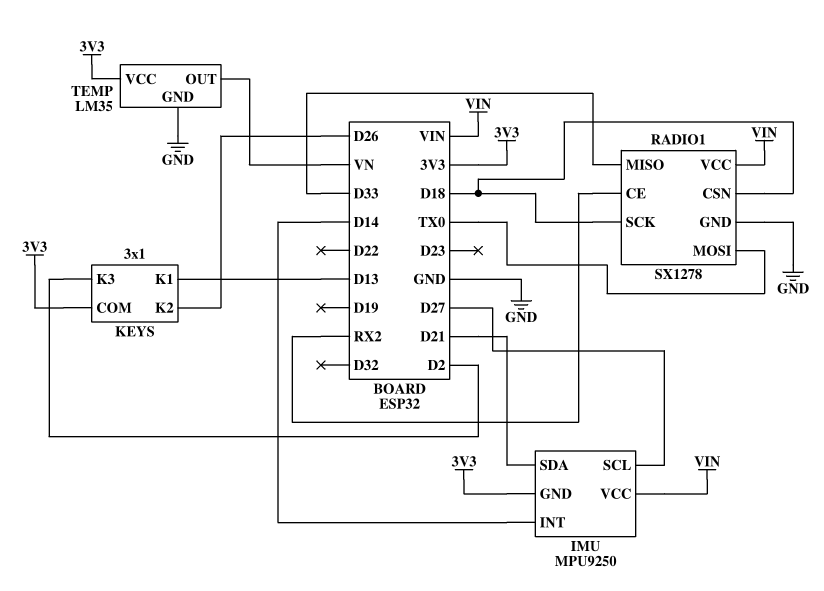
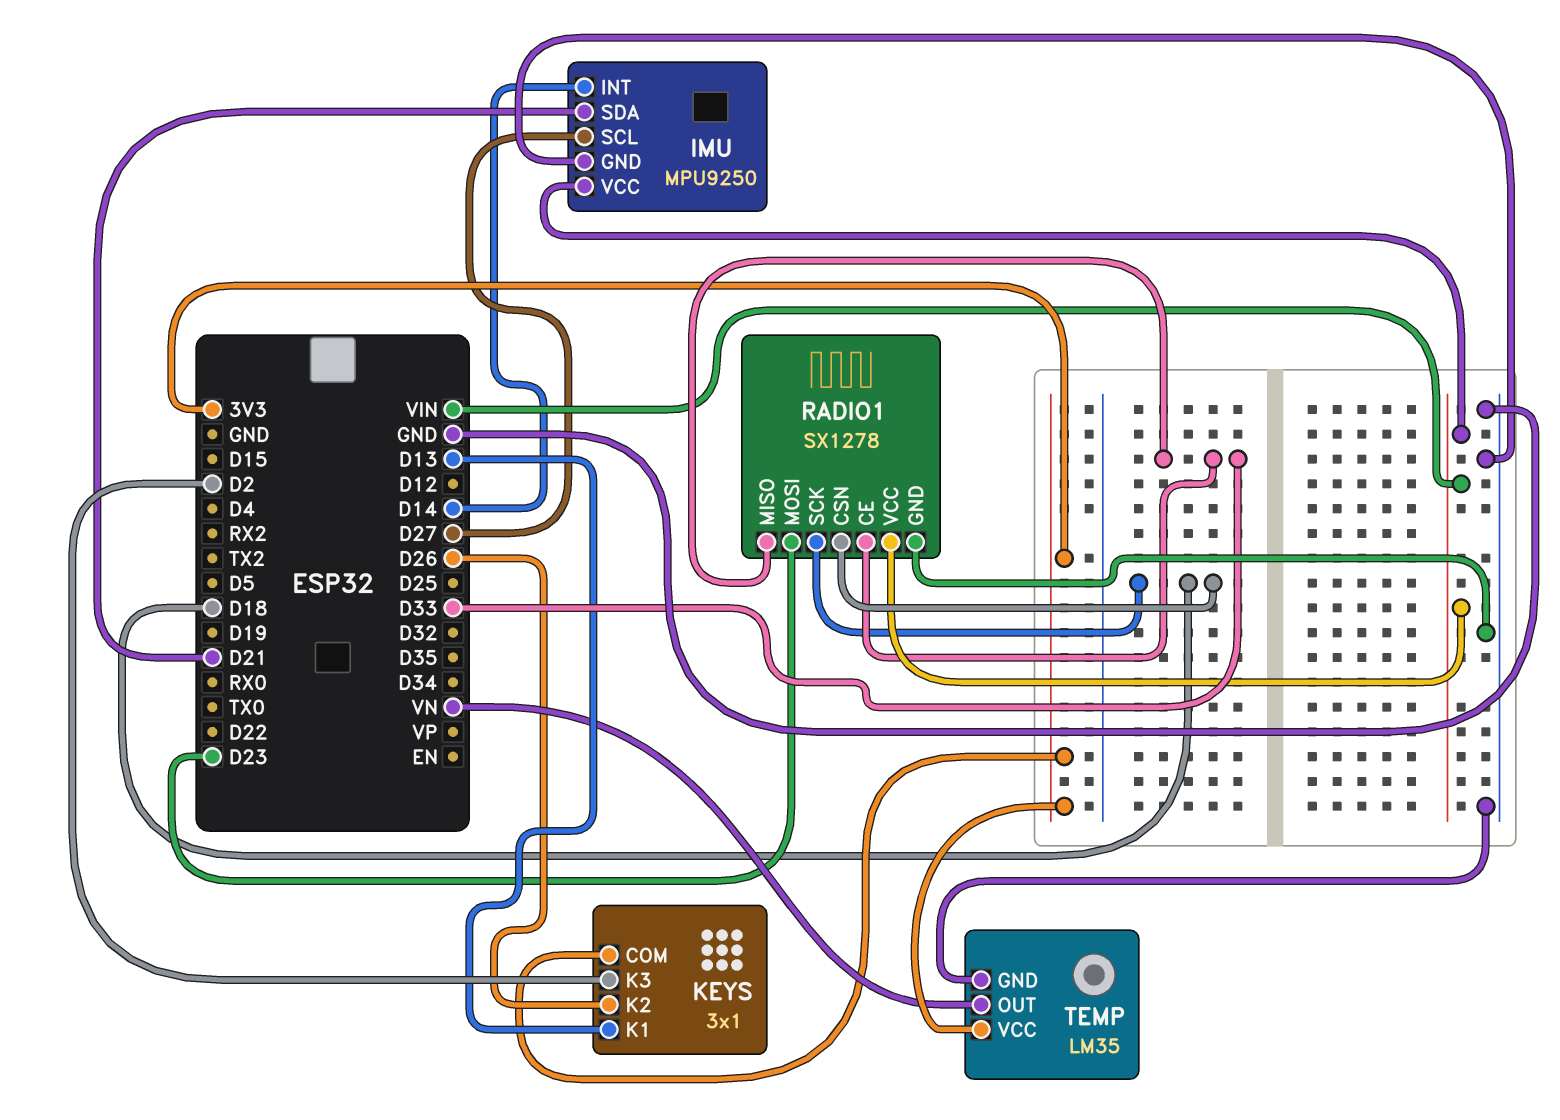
IMU pin GND: 3V3 -> GND
RADIO1 pin CE: RX2 -> D33
RADIO1 pin MOSI: TX0 -> D23

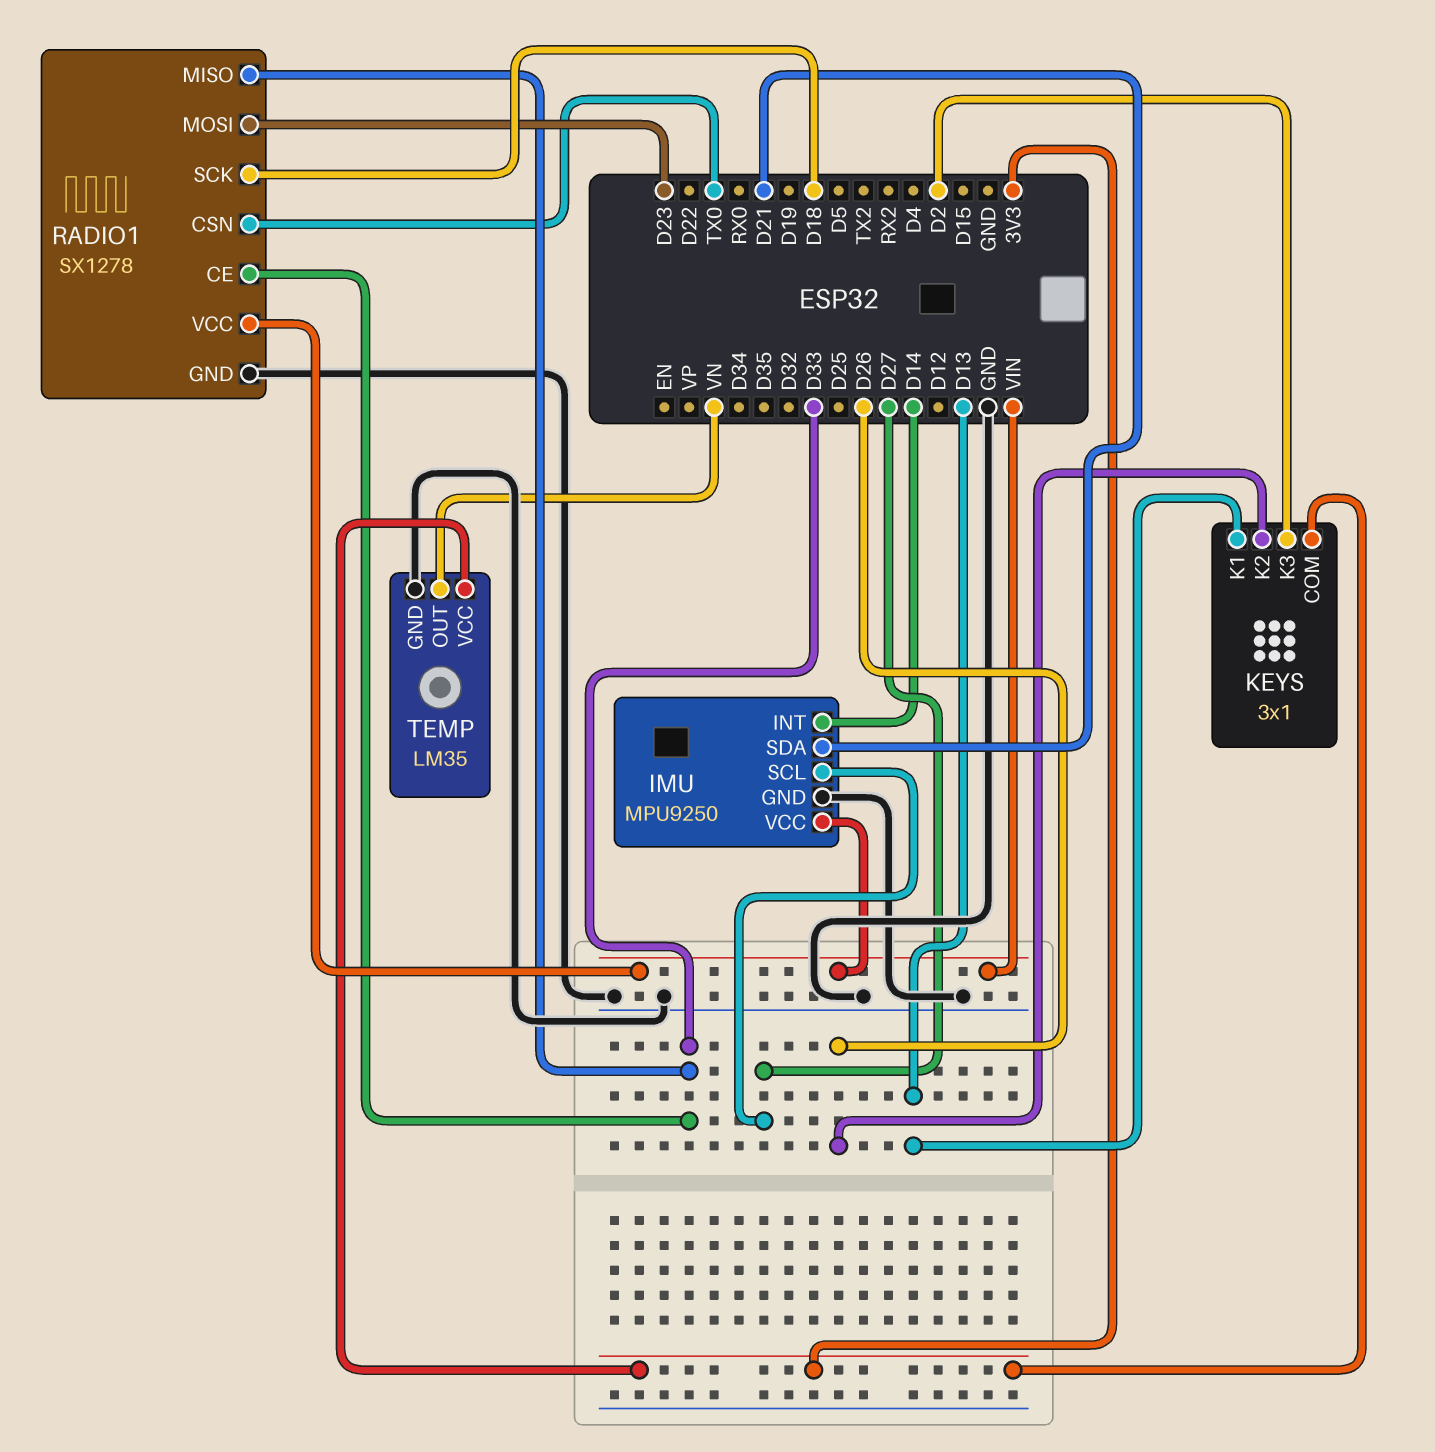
RADIO1 pin CSN: D18 -> TX0

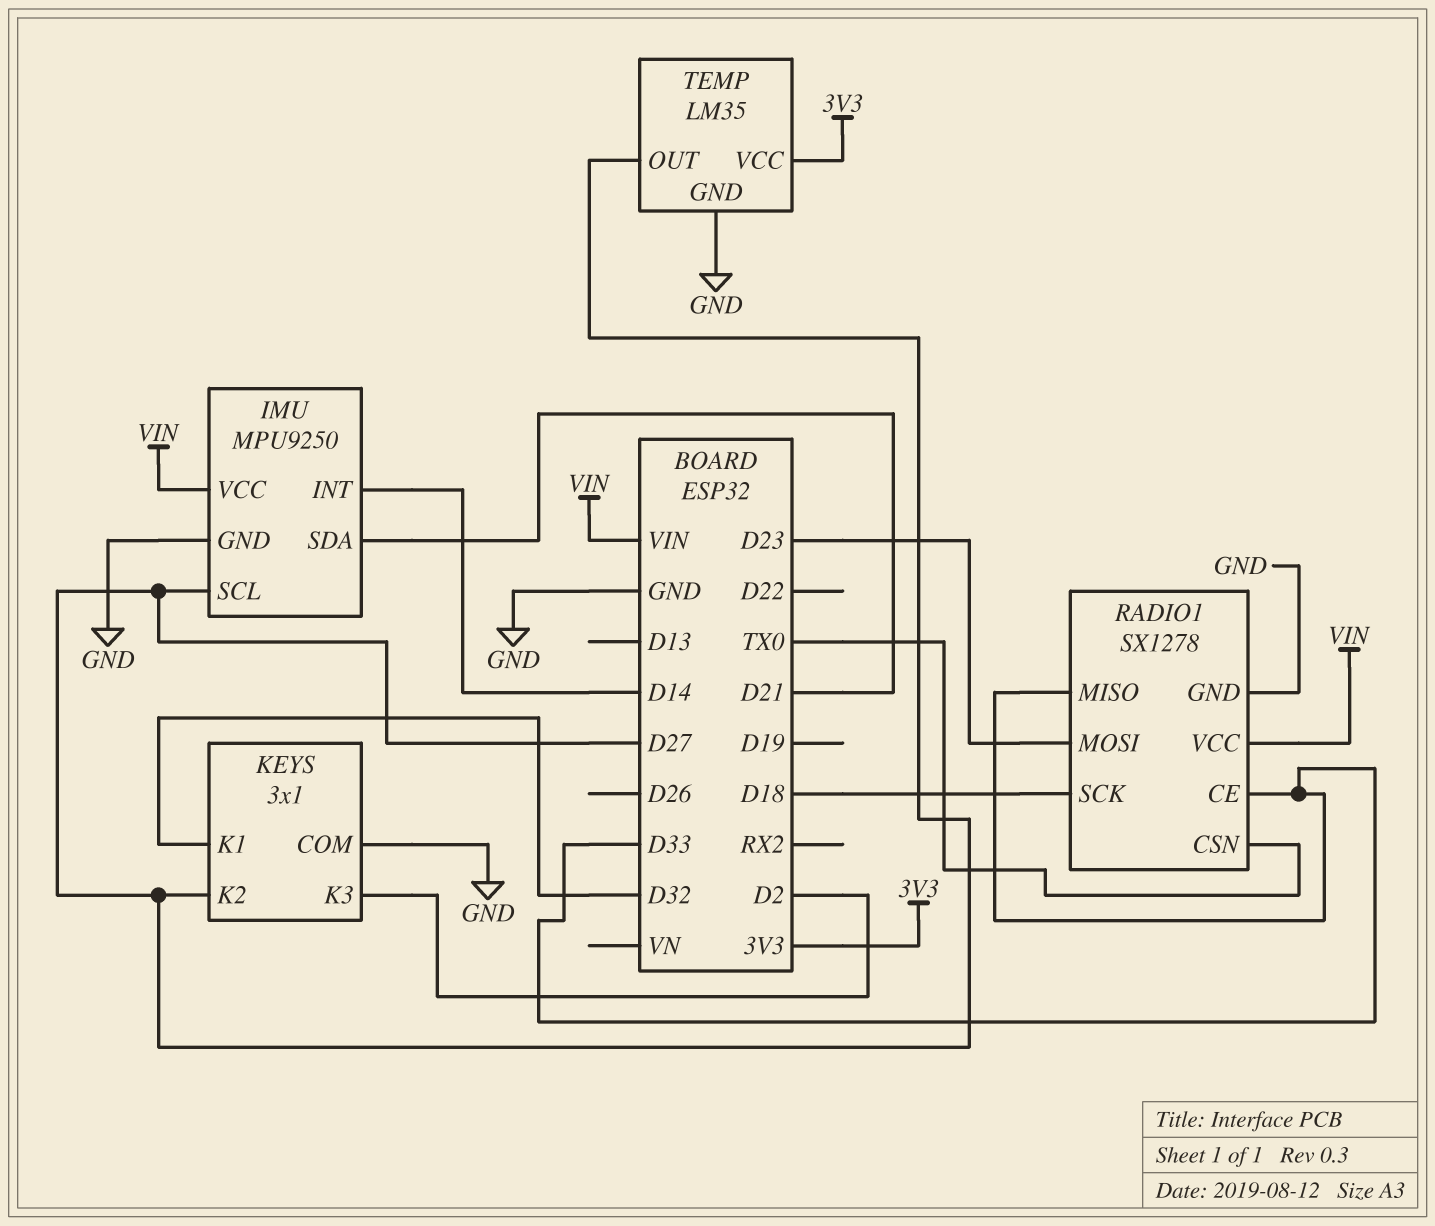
KEYS pin COM: 3V3 -> GND
KEYS pin K1: D13 -> D32
KEYS pin K2: D26 -> D27
TEMP pin OUT: VN -> D27

